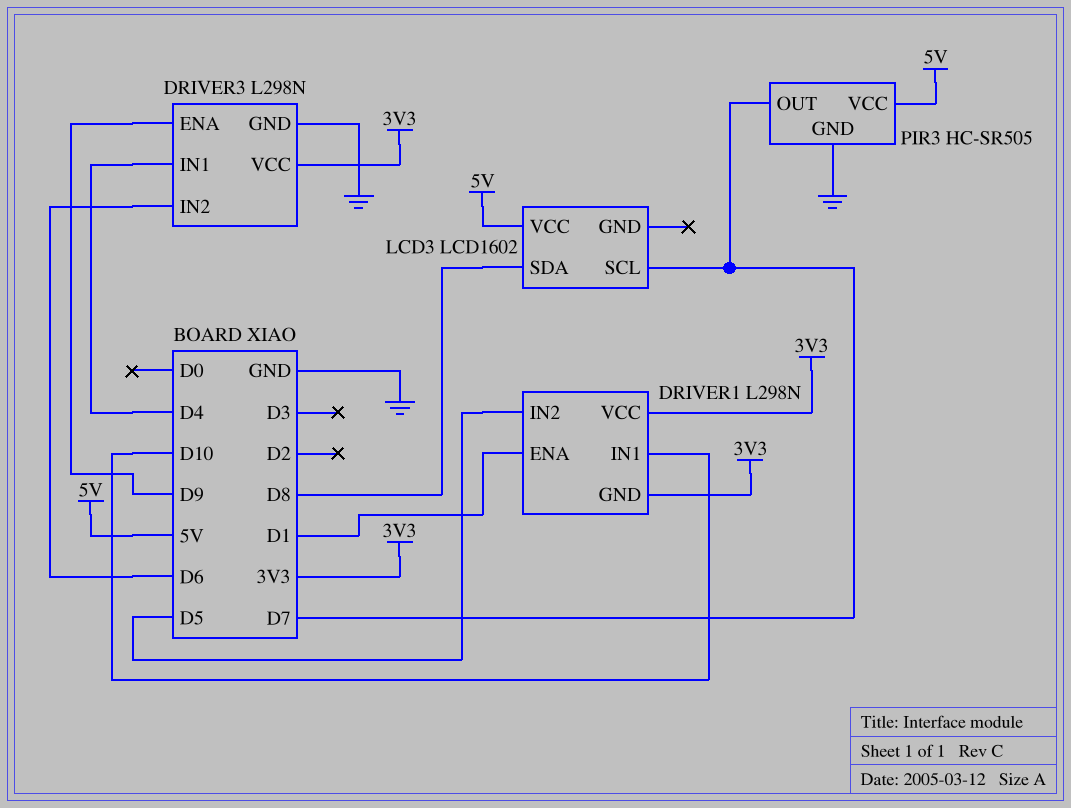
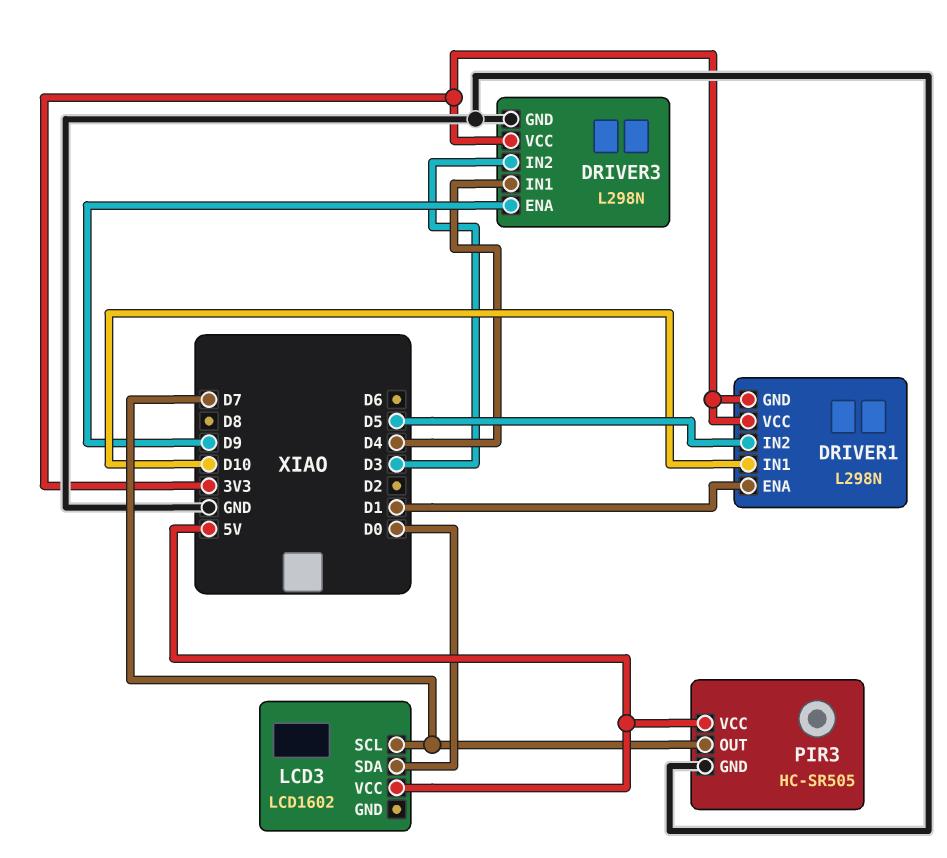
DRIVER3 pin IN2: D6 -> D3
LCD3 pin SDA: D8 -> D0

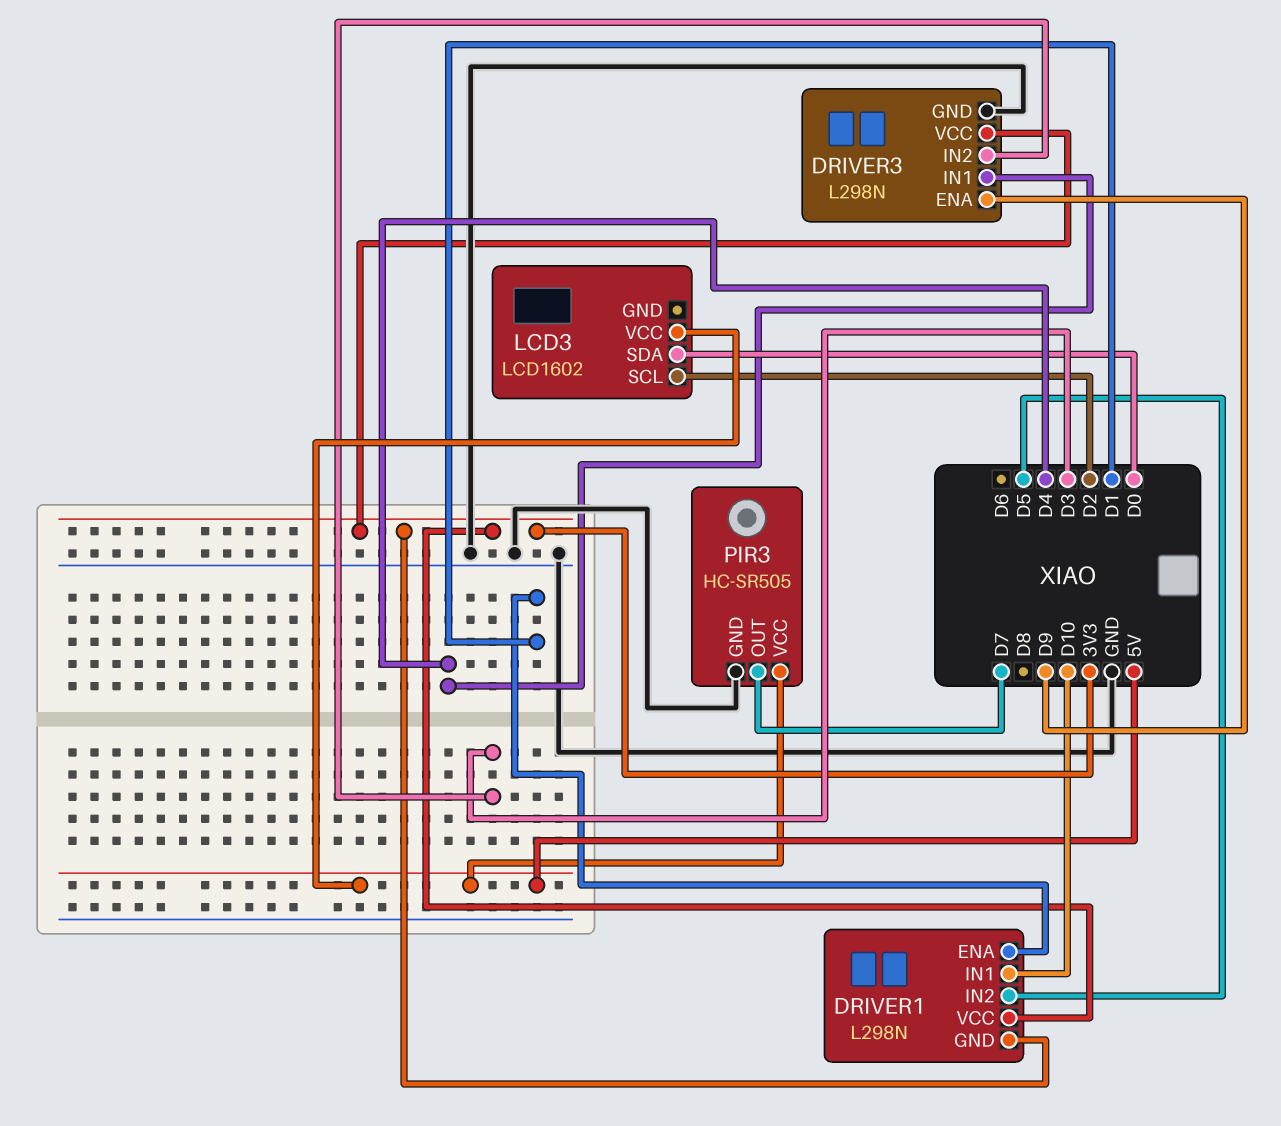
LCD3 pin SCL: D7 -> D2

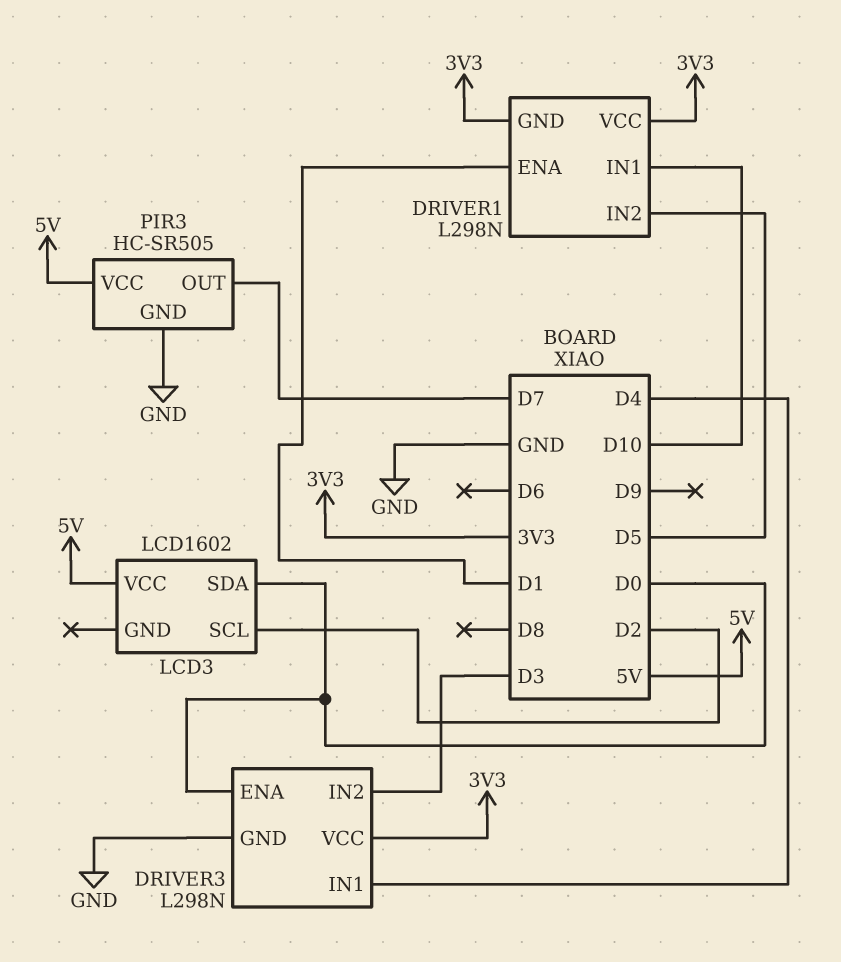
DRIVER3 pin ENA: D9 -> D0

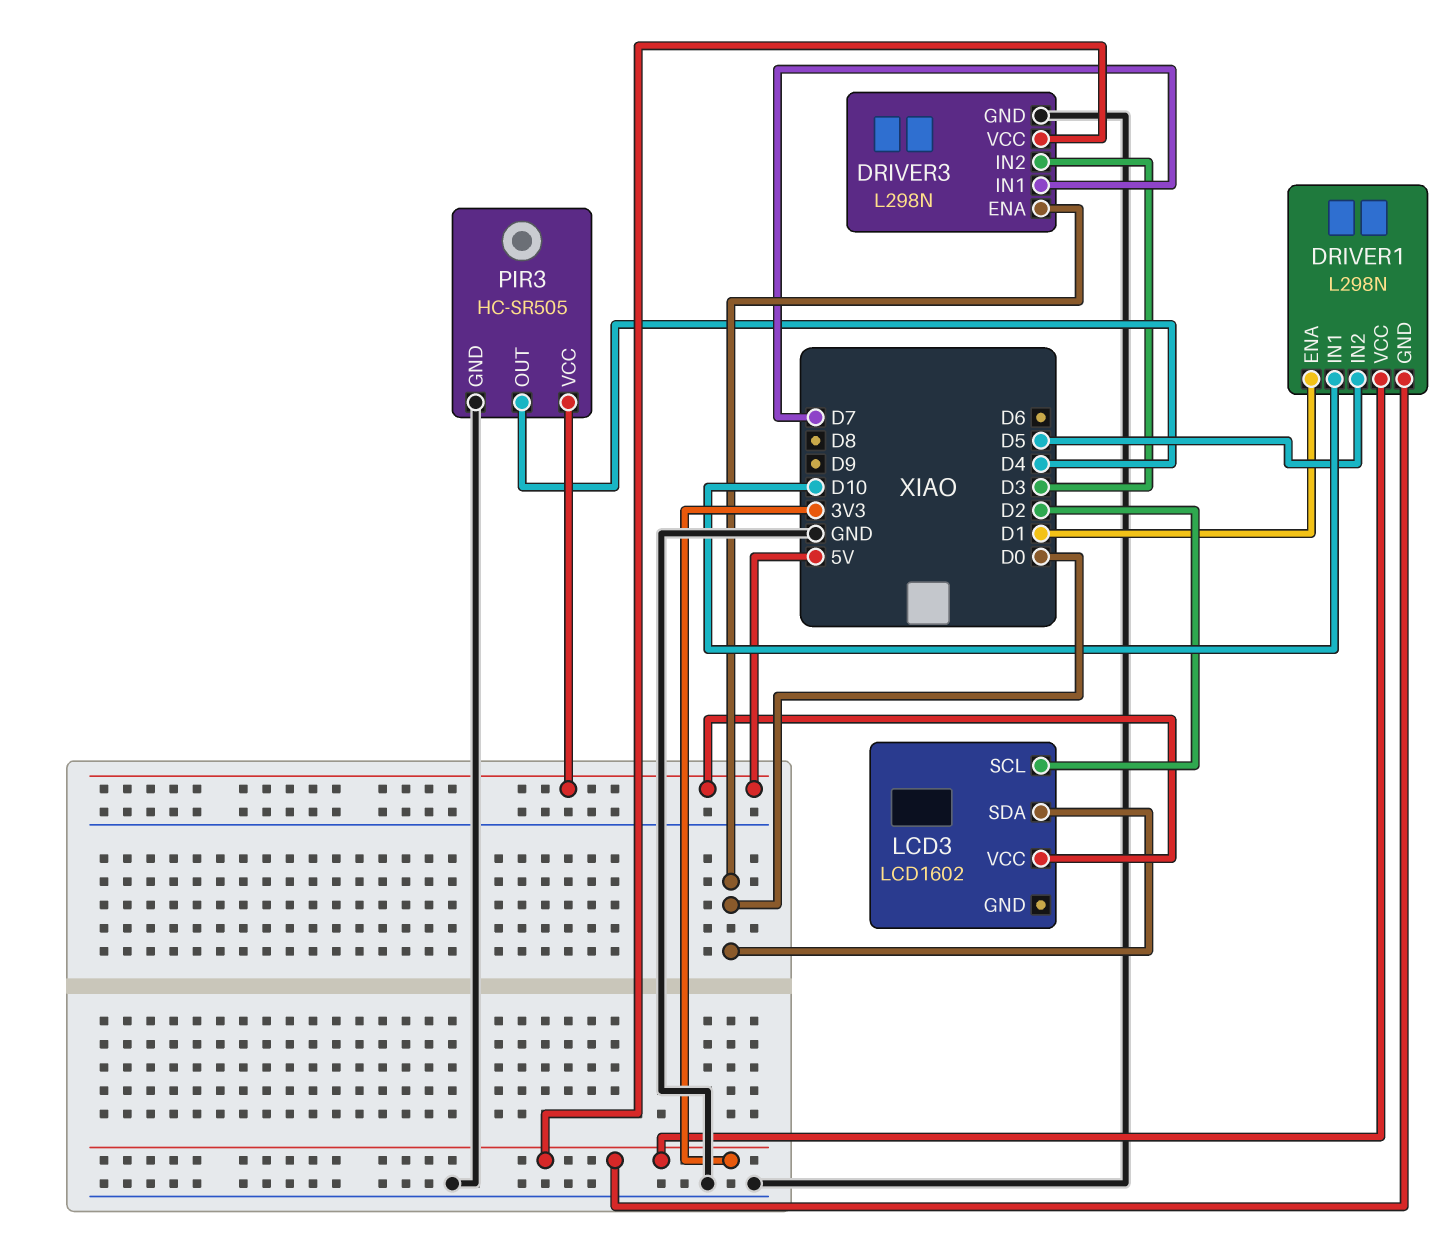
DRIVER3 pin IN1: D4 -> D7
PIR3 pin OUT: D7 -> D4

